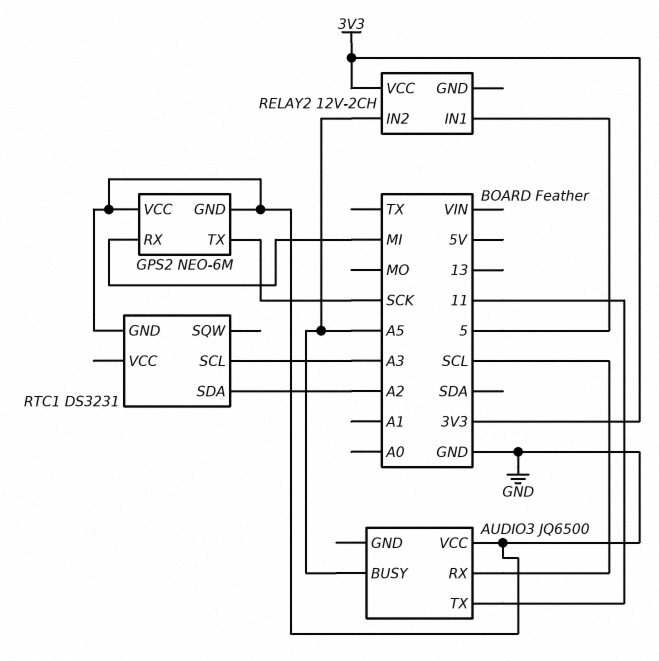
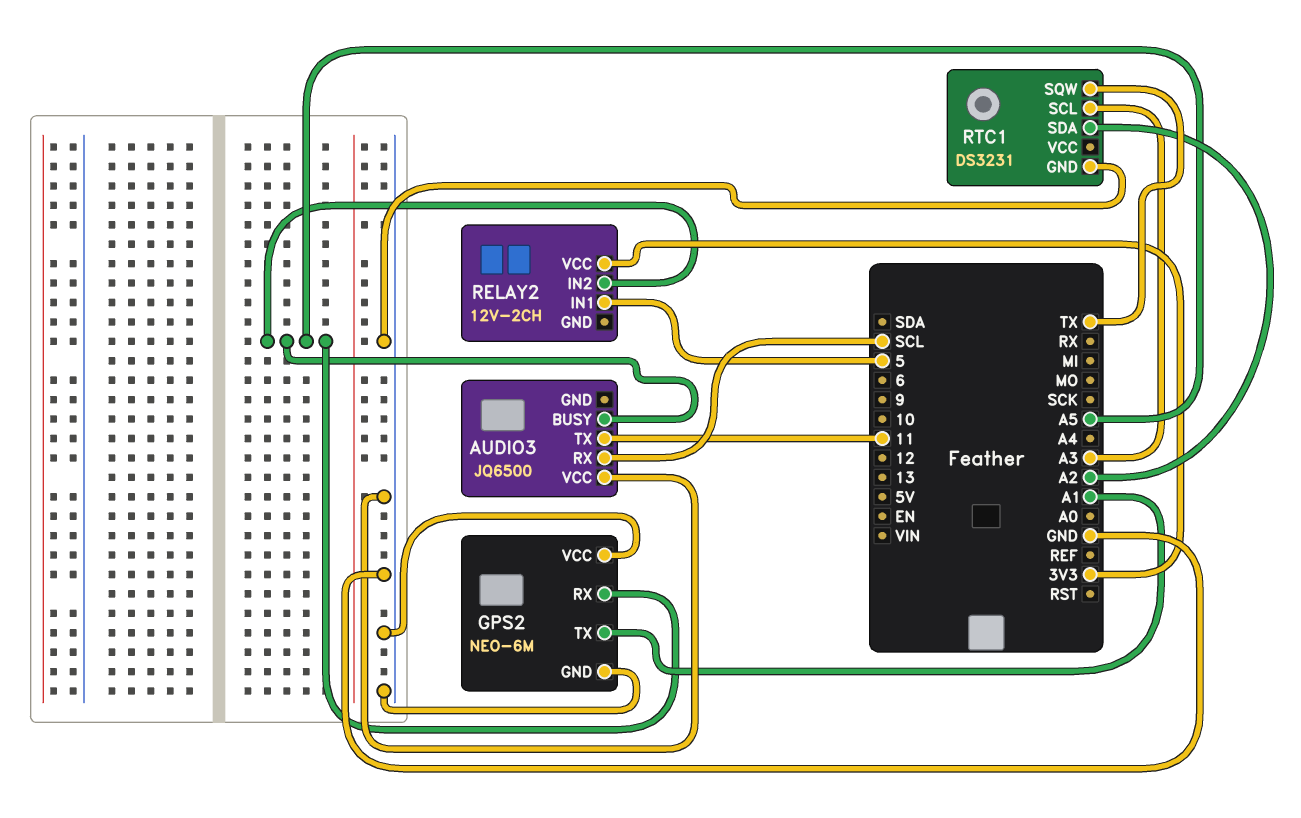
GPS2 pin RX: MI -> A5
GPS2 pin TX: SCK -> A1
RTC1 pin SQW: none -> TX

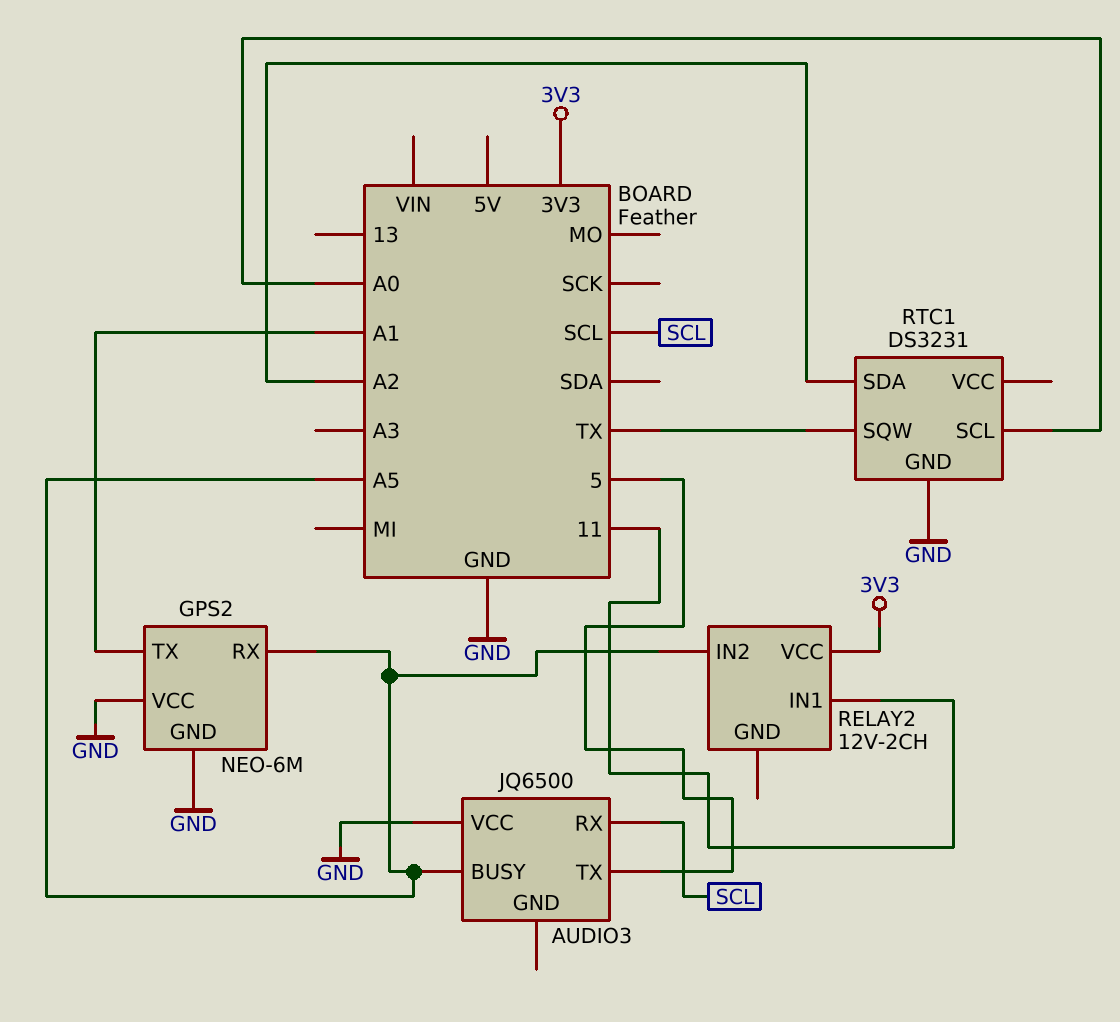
AUDIO3 pin TX: 11 -> 5
RELAY2 pin IN1: 5 -> 11
RTC1 pin SCL: A3 -> A0

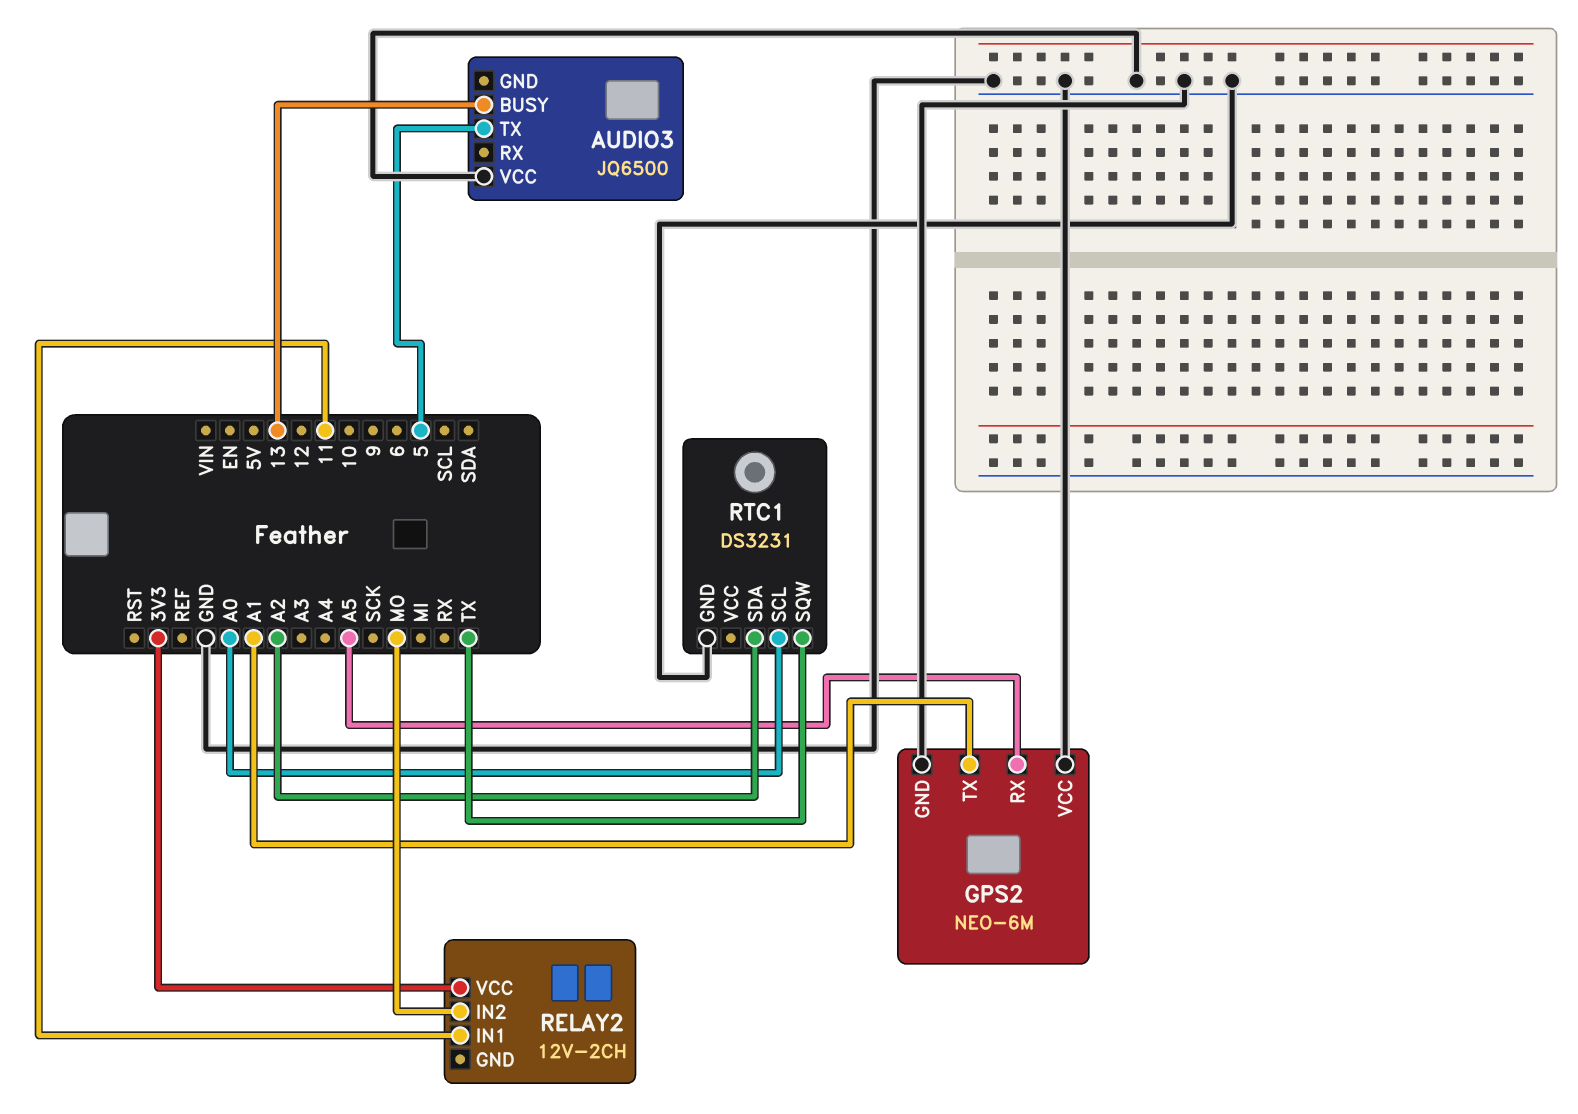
AUDIO3 pin BUSY: A5 -> 13
AUDIO3 pin RX: SCL -> none
RELAY2 pin IN2: A5 -> MO

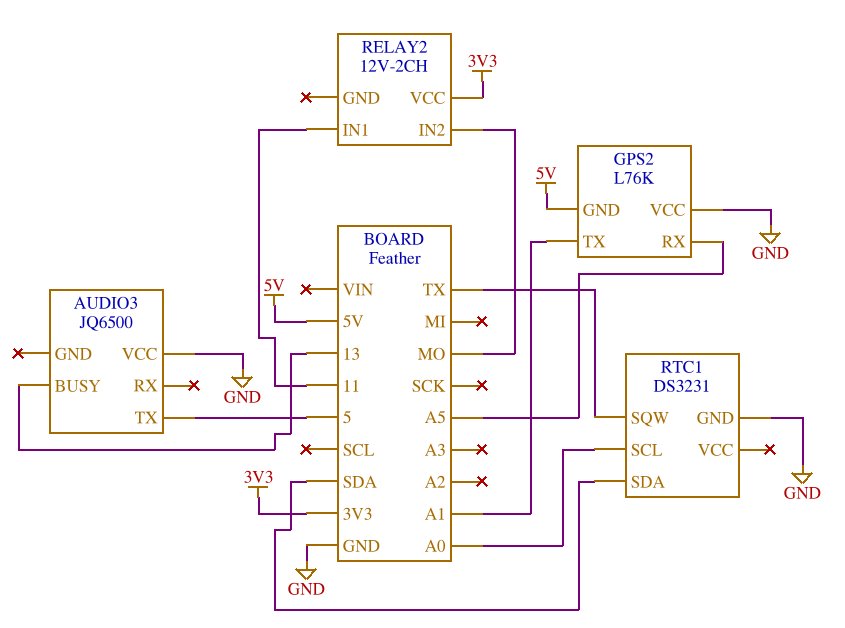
GPS2: NEO-6M -> L76K
GPS2 pin GND: GND -> 5V
RTC1 pin SDA: A2 -> SDA

